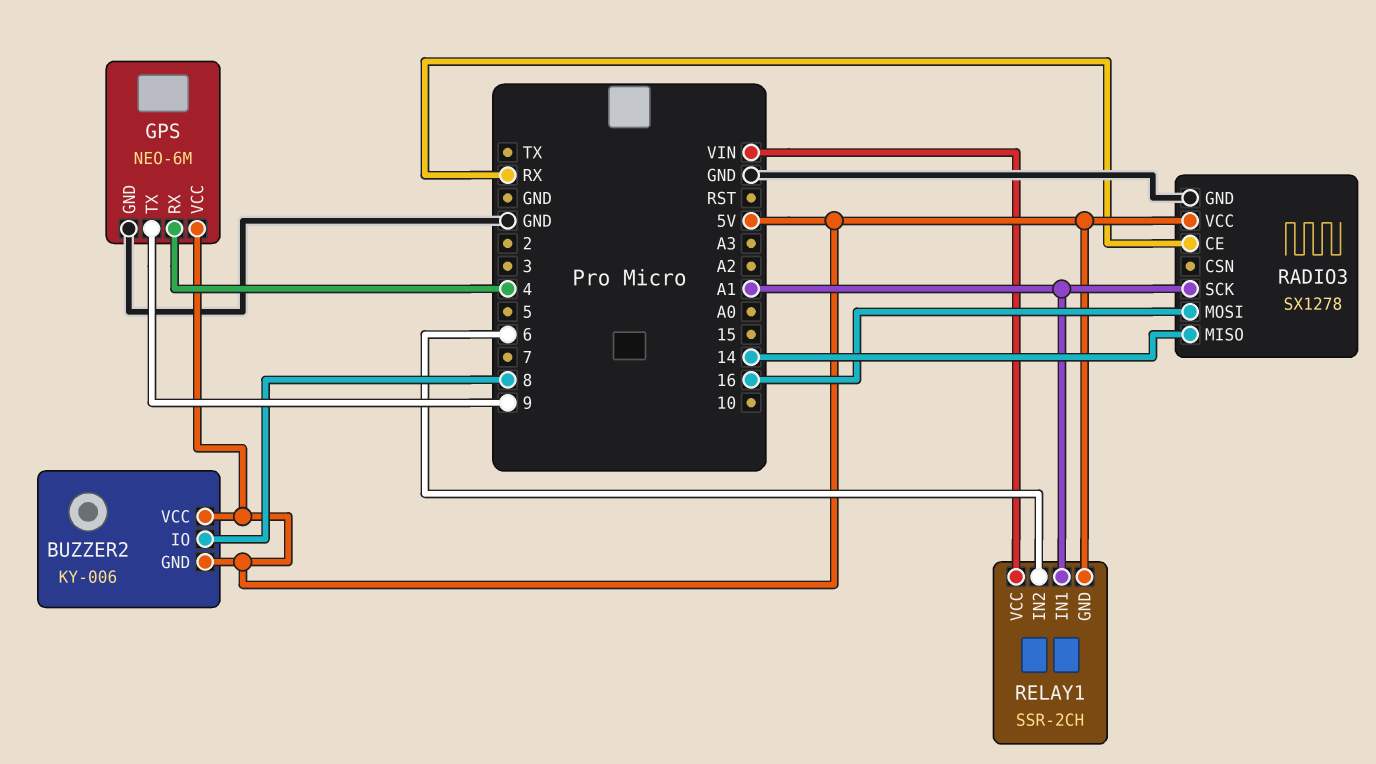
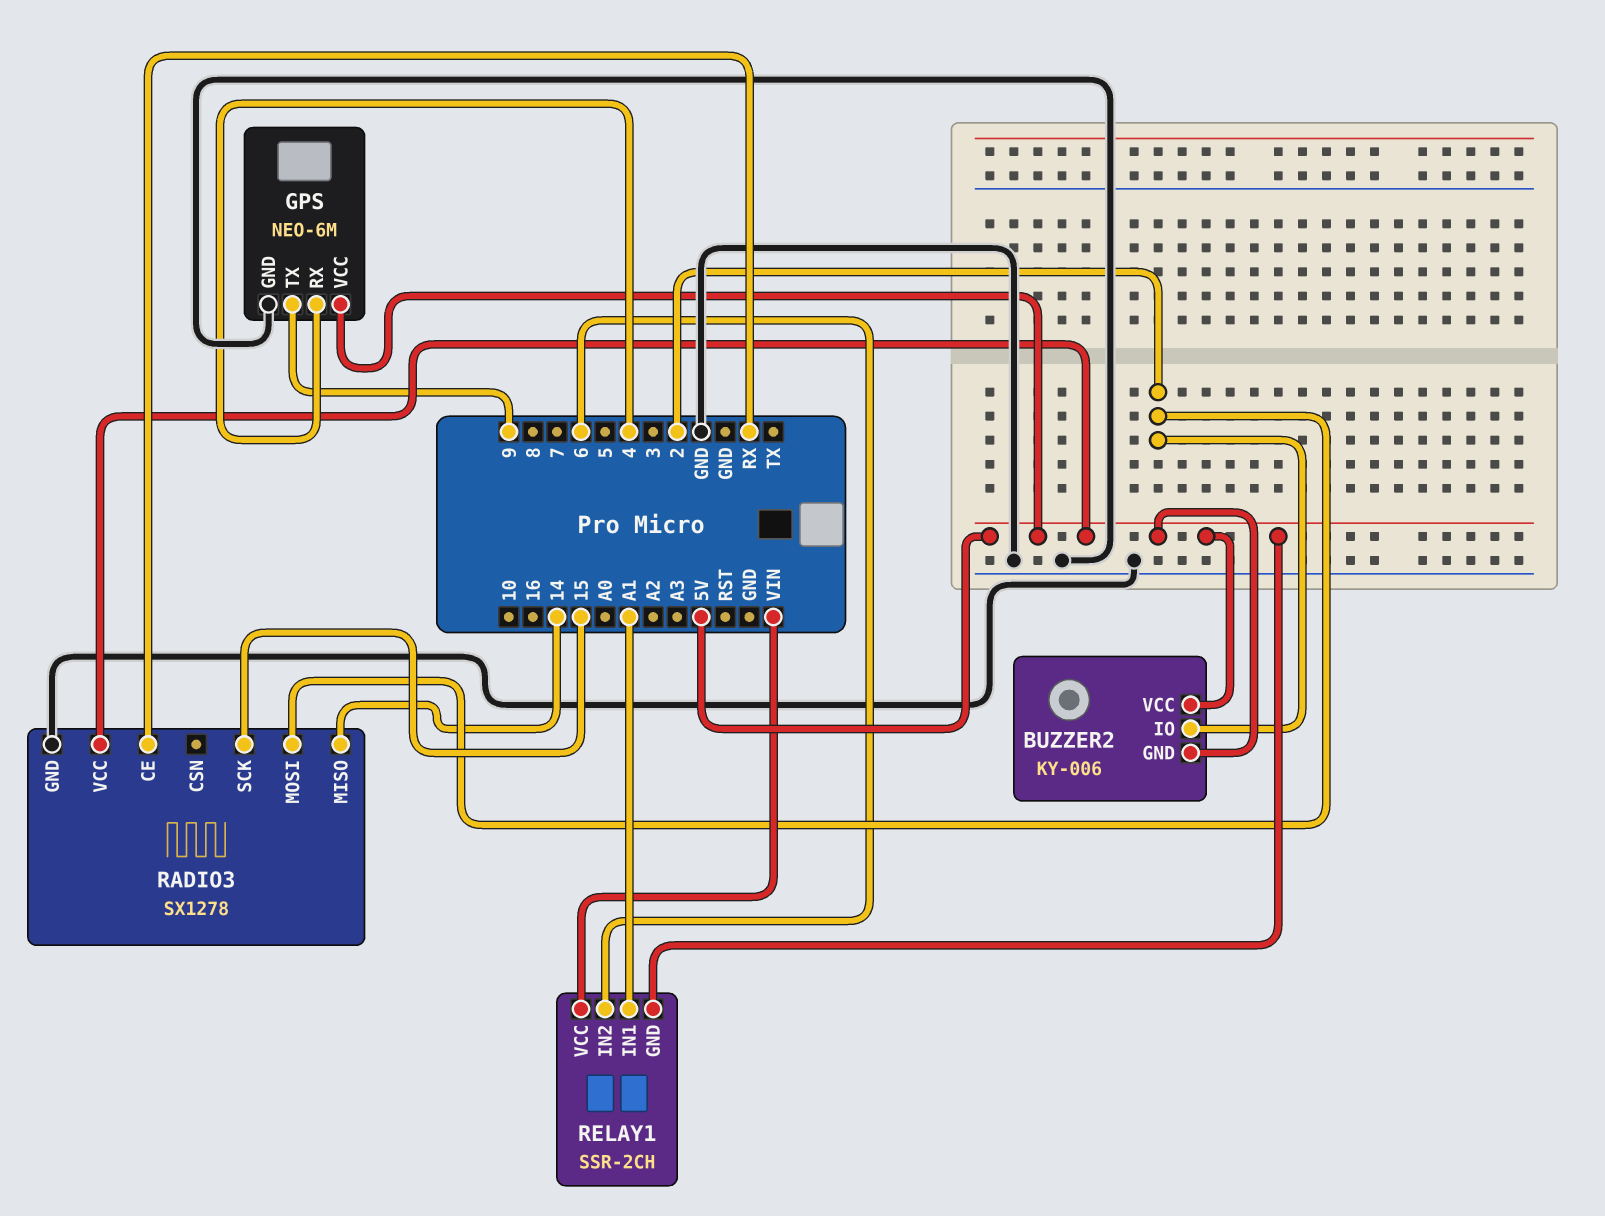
BUZZER2 pin IO: 8 -> 2
RADIO3 pin MOSI: 16 -> 2
RADIO3 pin SCK: A1 -> 15

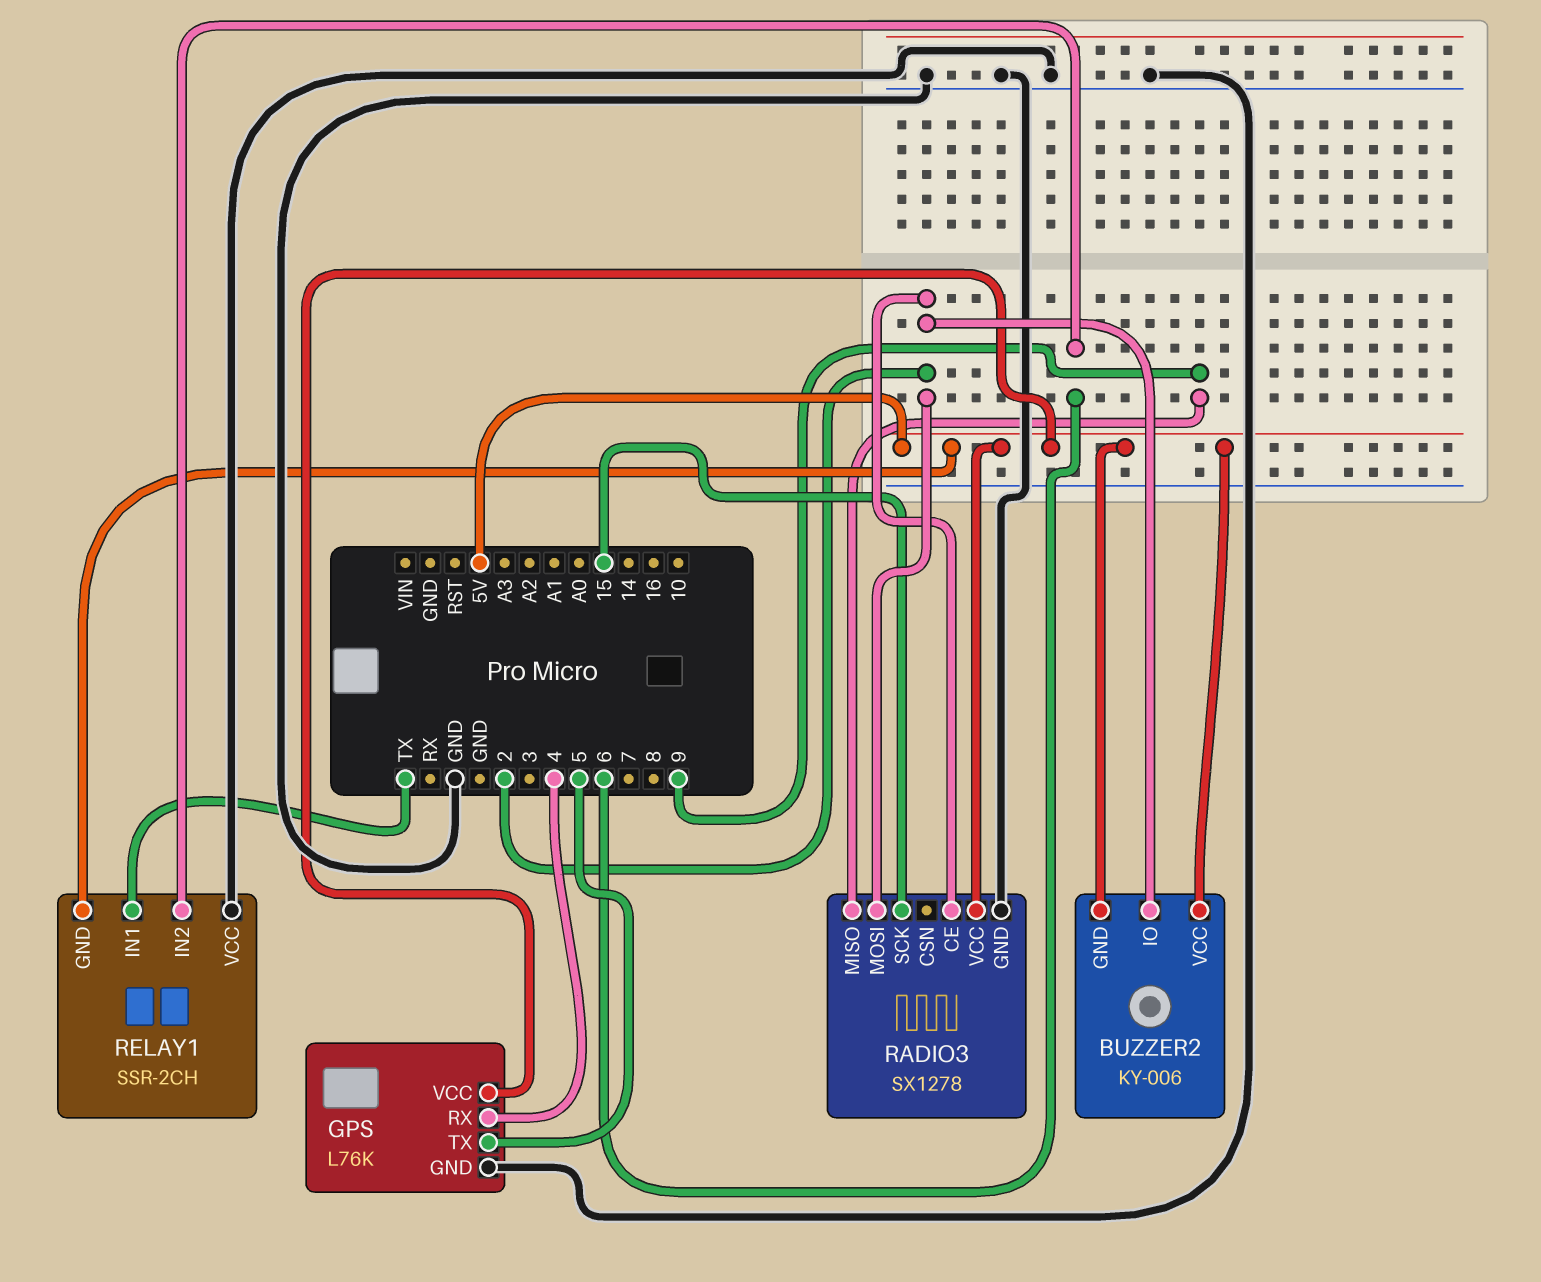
GPS: NEO-6M -> L76K
GPS pin TX: 9 -> 5
RADIO3 pin CE: RX -> 2
RADIO3 pin MISO: 14 -> 9
RELAY1 pin IN1: A1 -> TX
RELAY1 pin VCC: VIN -> GND

